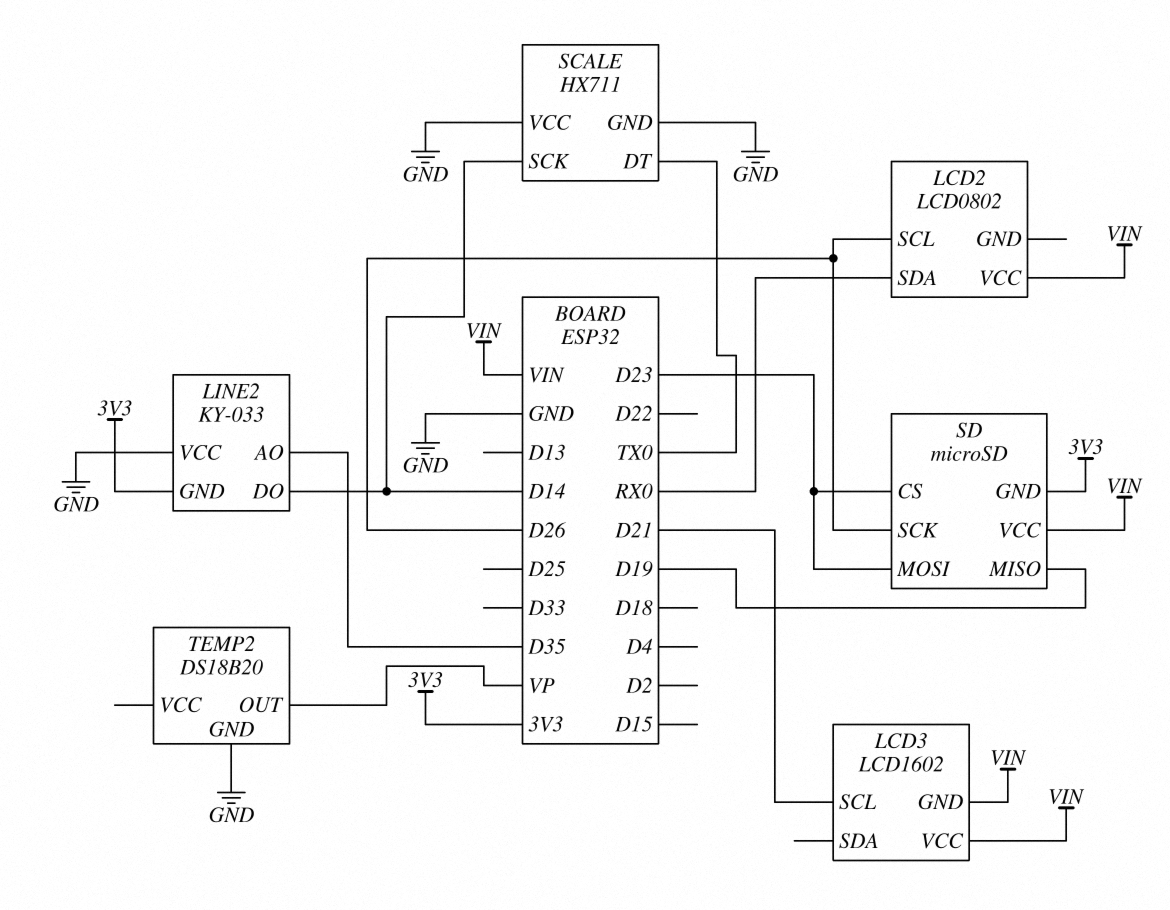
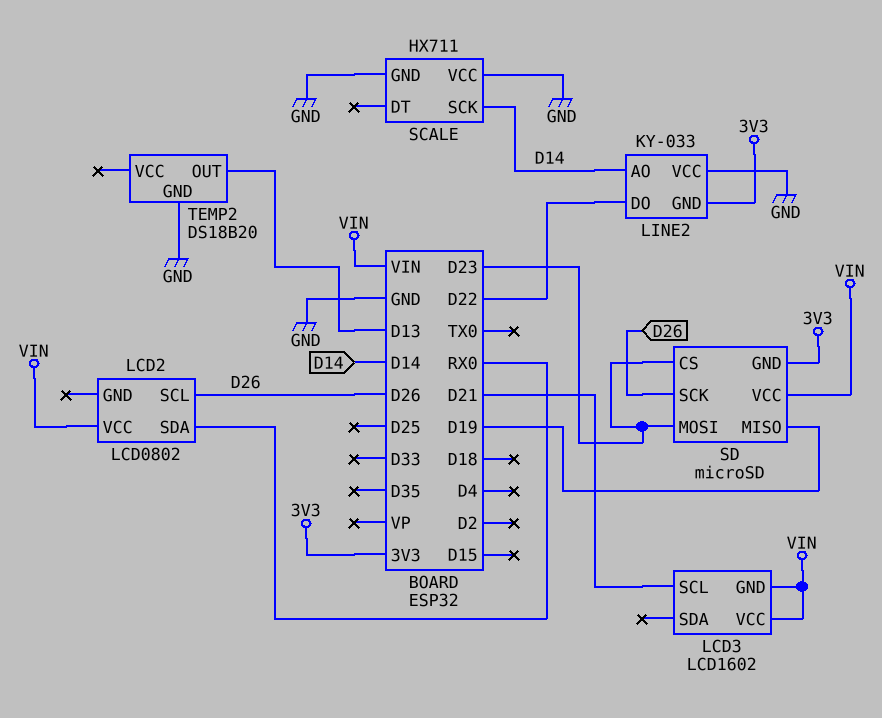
LINE2 pin AO: D35 -> D14
LINE2 pin DO: D14 -> D22
SCALE pin DT: TX0 -> none
TEMP2 pin OUT: VP -> D13

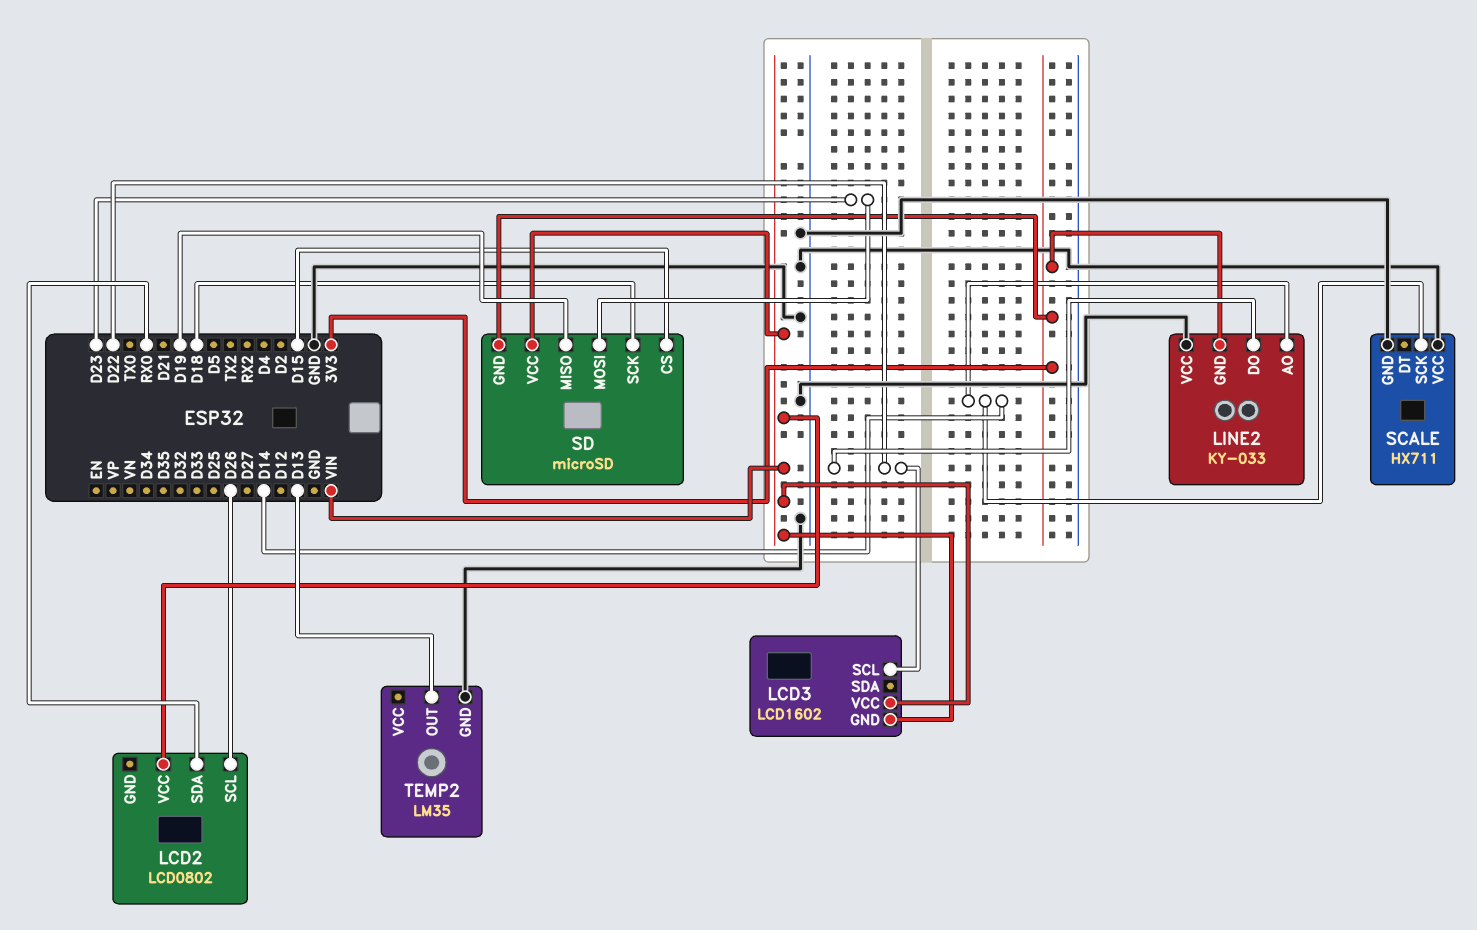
LCD3 pin SCL: D21 -> D22
SD pin CS: D23 -> D15
SD pin SCK: D26 -> D18
TEMP2: DS18B20 -> LM35

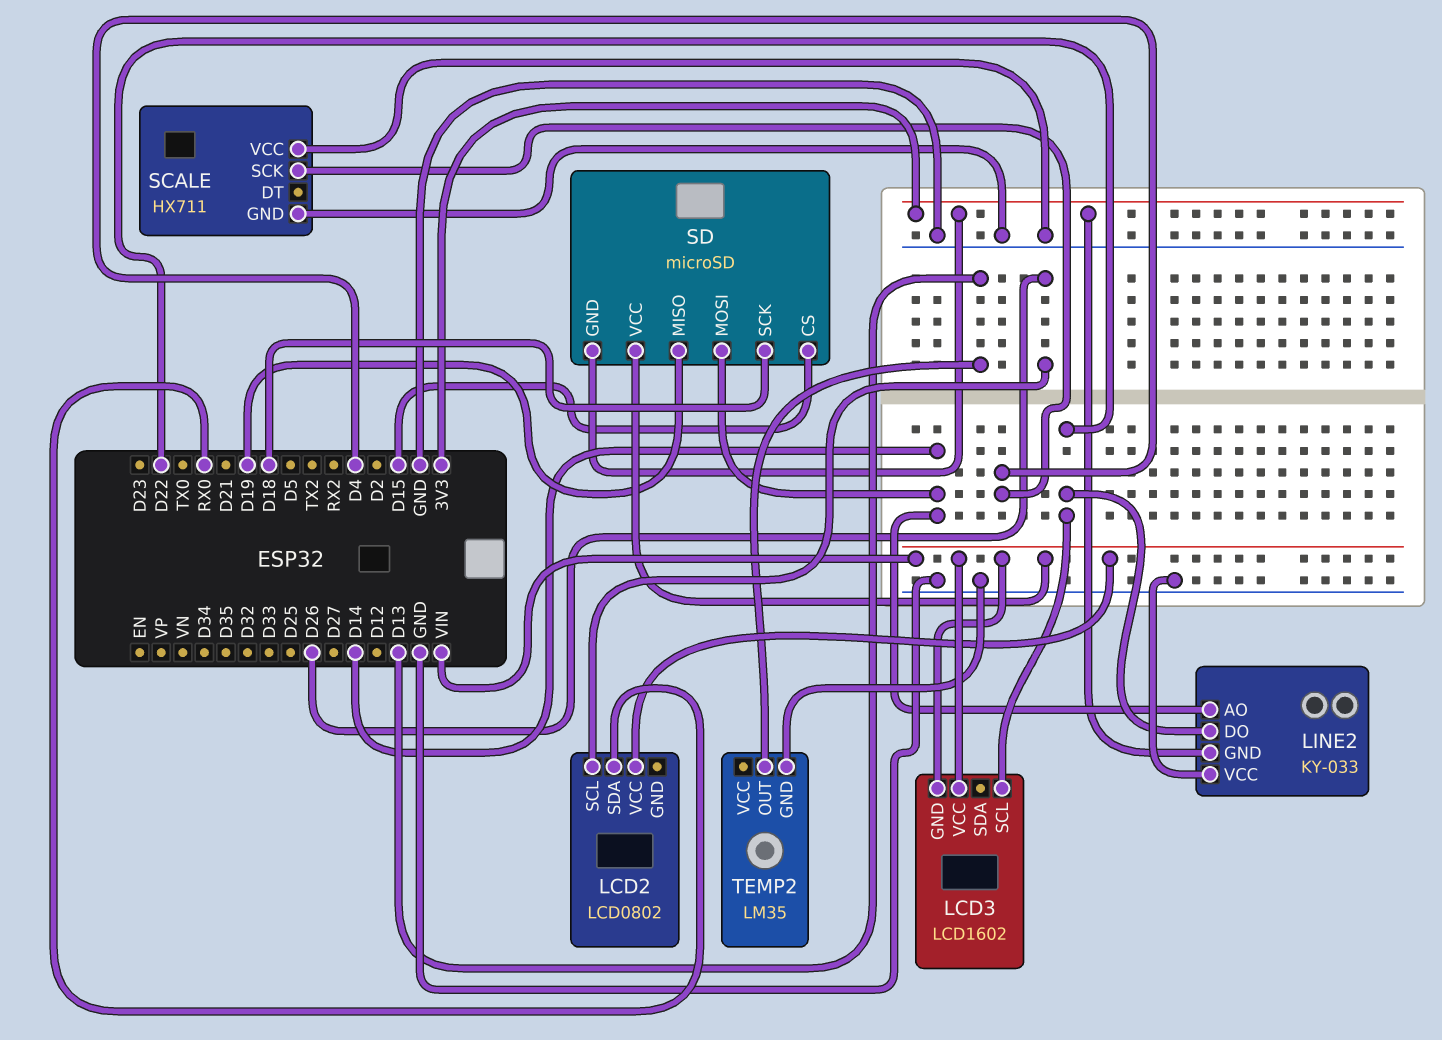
SCALE pin SCK: D14 -> D4
SD pin MOSI: D23 -> D14

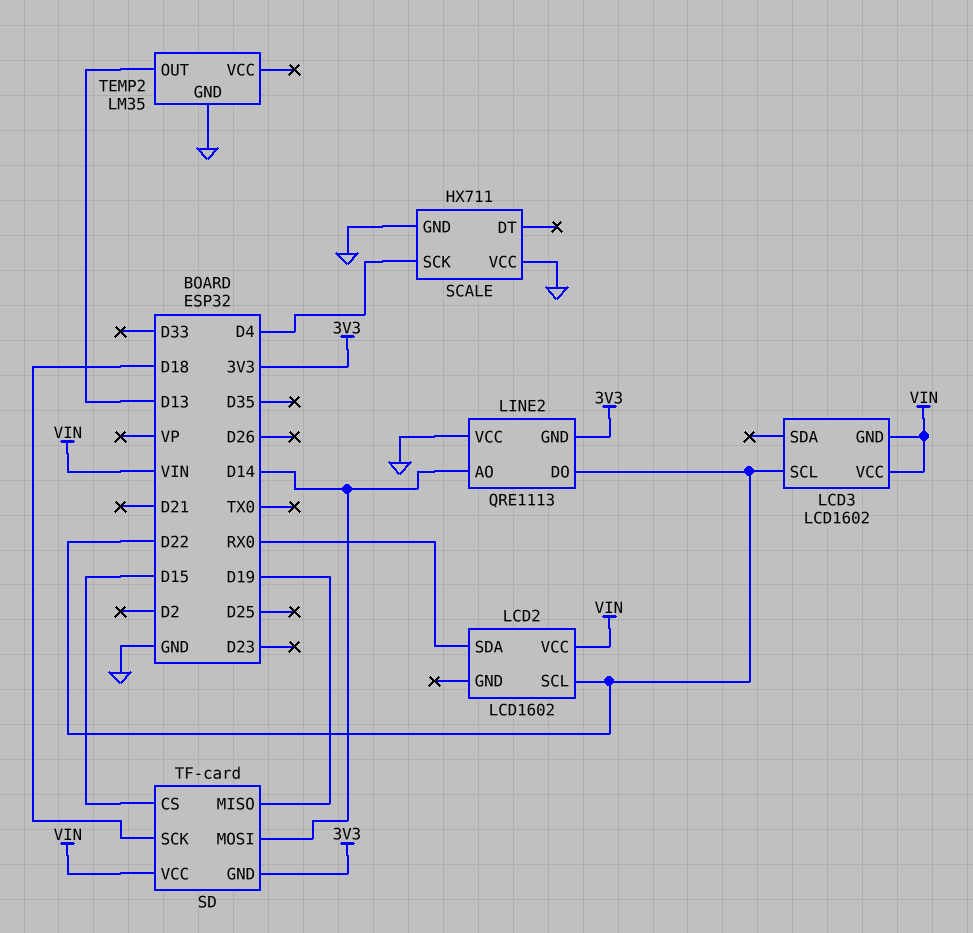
LCD2: LCD0802 -> LCD1602
LCD2 pin SCL: D26 -> D22
LINE2: KY-033 -> QRE1113
SD: microSD -> TF-card

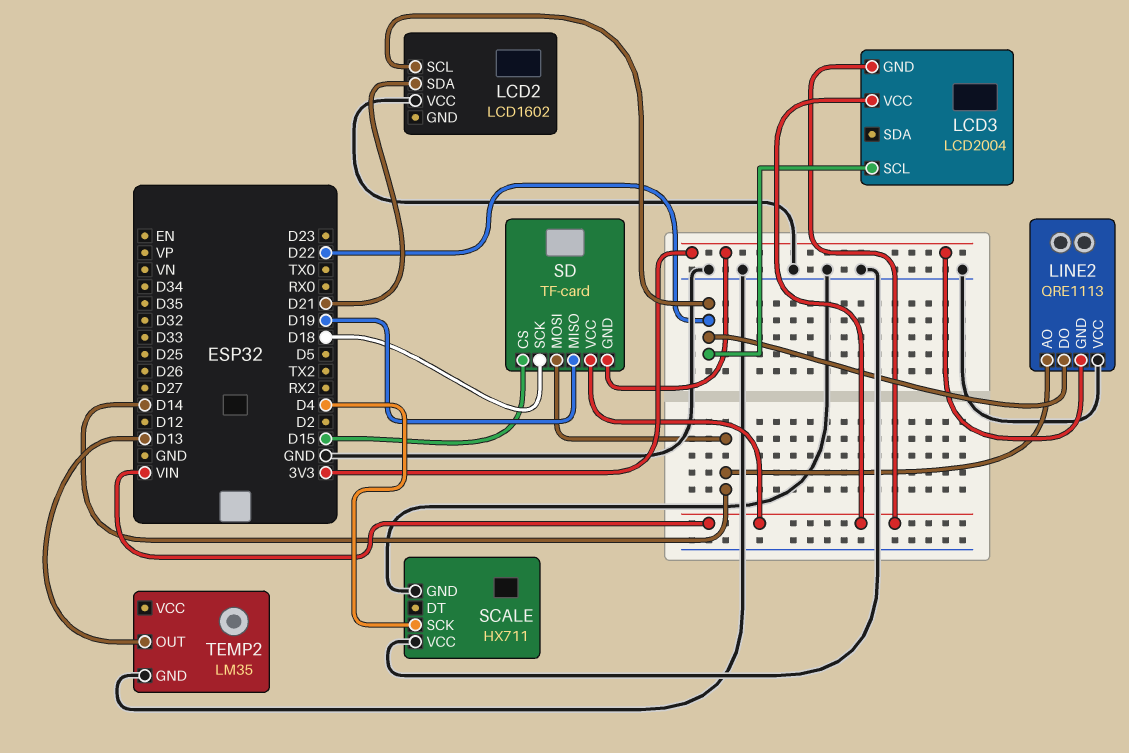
LCD2 pin SDA: RX0 -> D21
LCD2 pin VCC: VIN -> GND
LCD3: LCD1602 -> LCD2004

